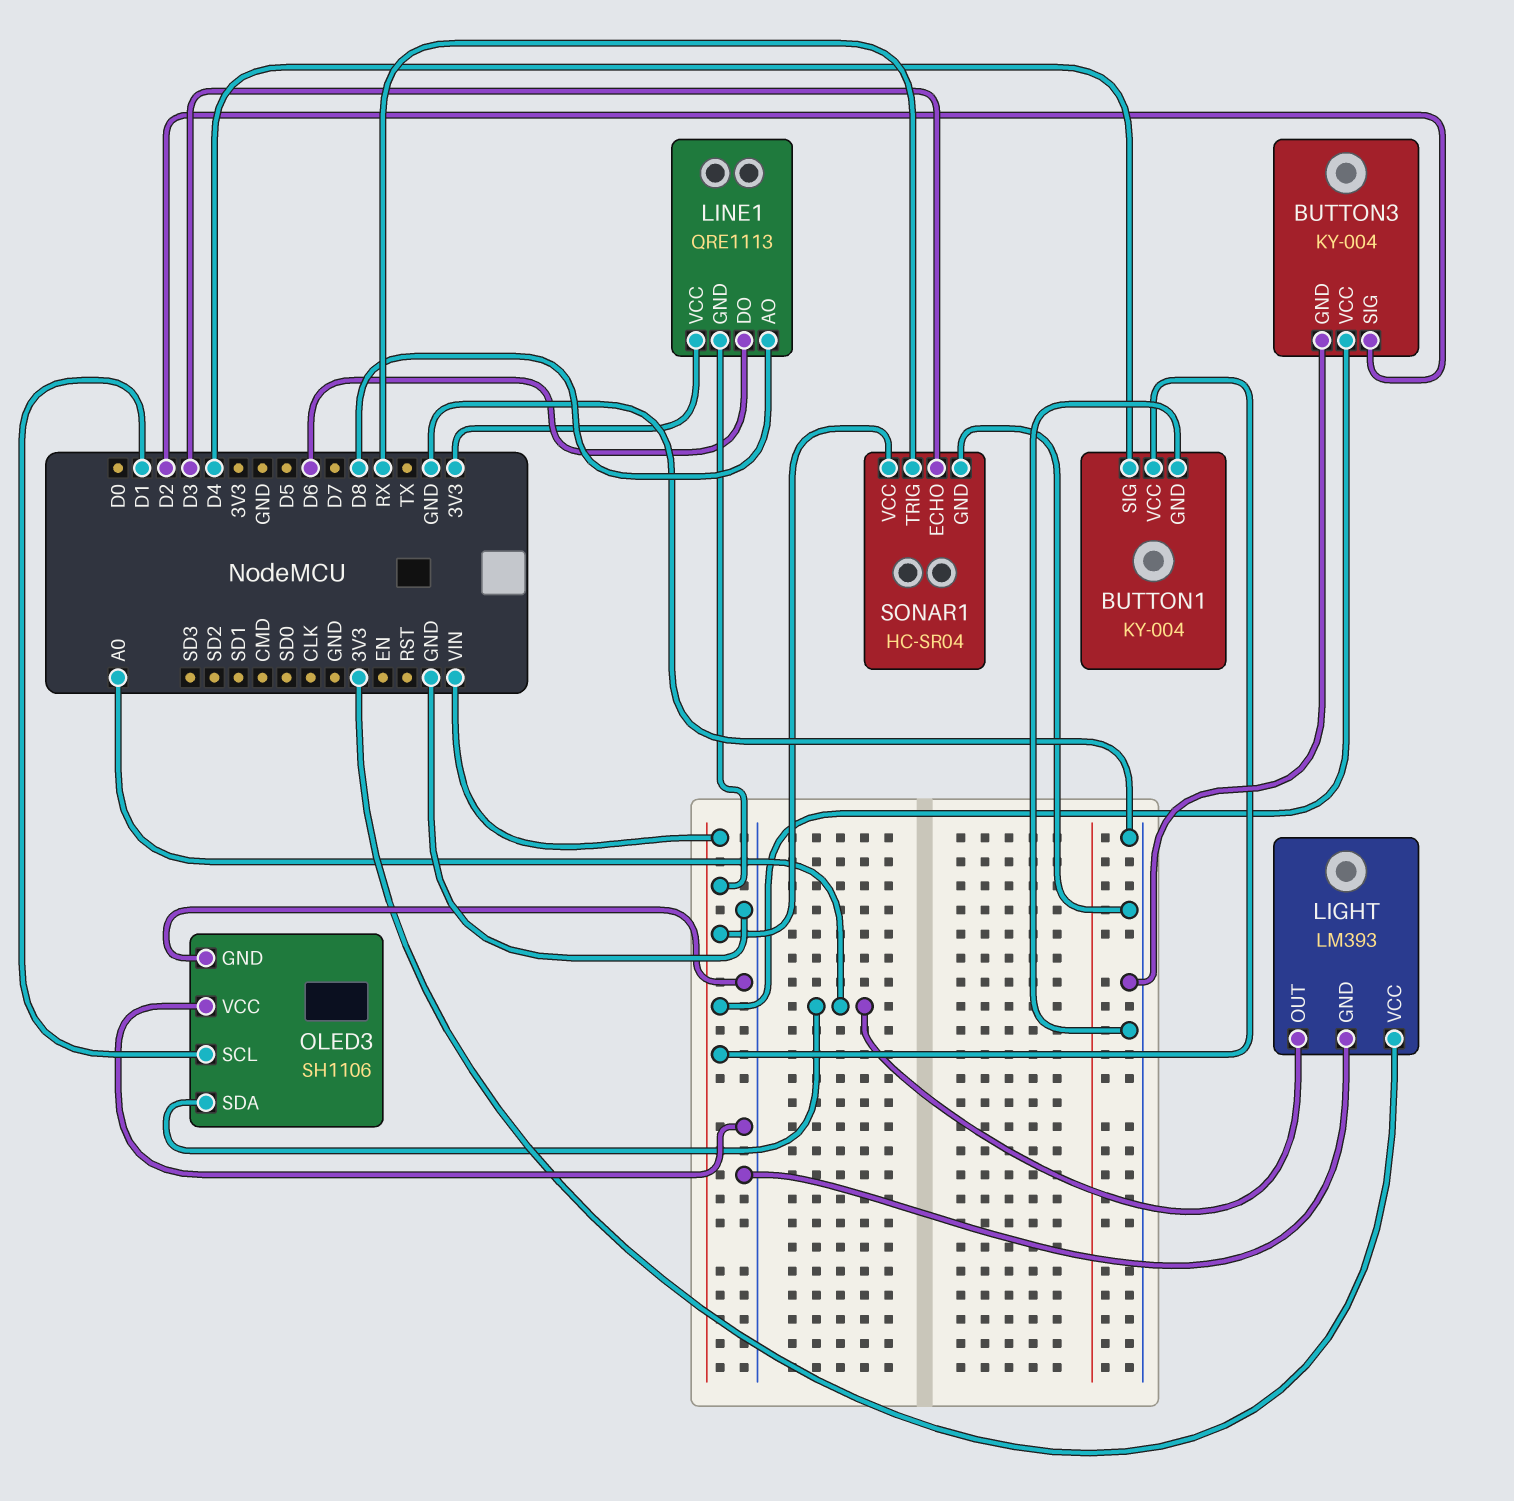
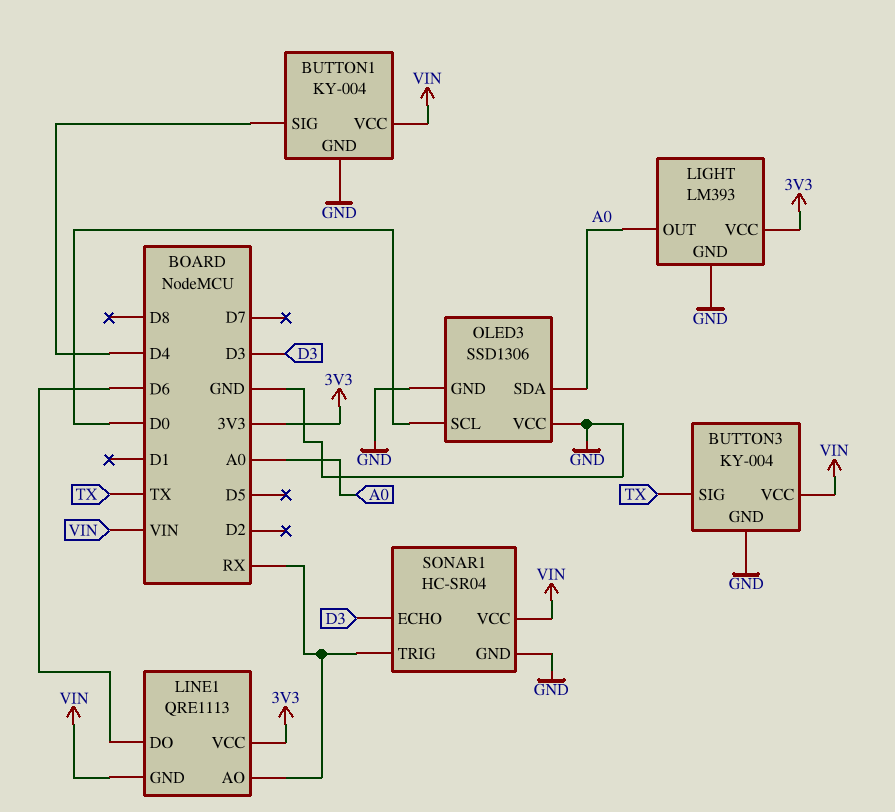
BUTTON3 pin SIG: D2 -> TX
LINE1 pin AO: D8 -> RX
OLED3: SH1106 -> SSD1306
OLED3 pin SCL: D1 -> D0

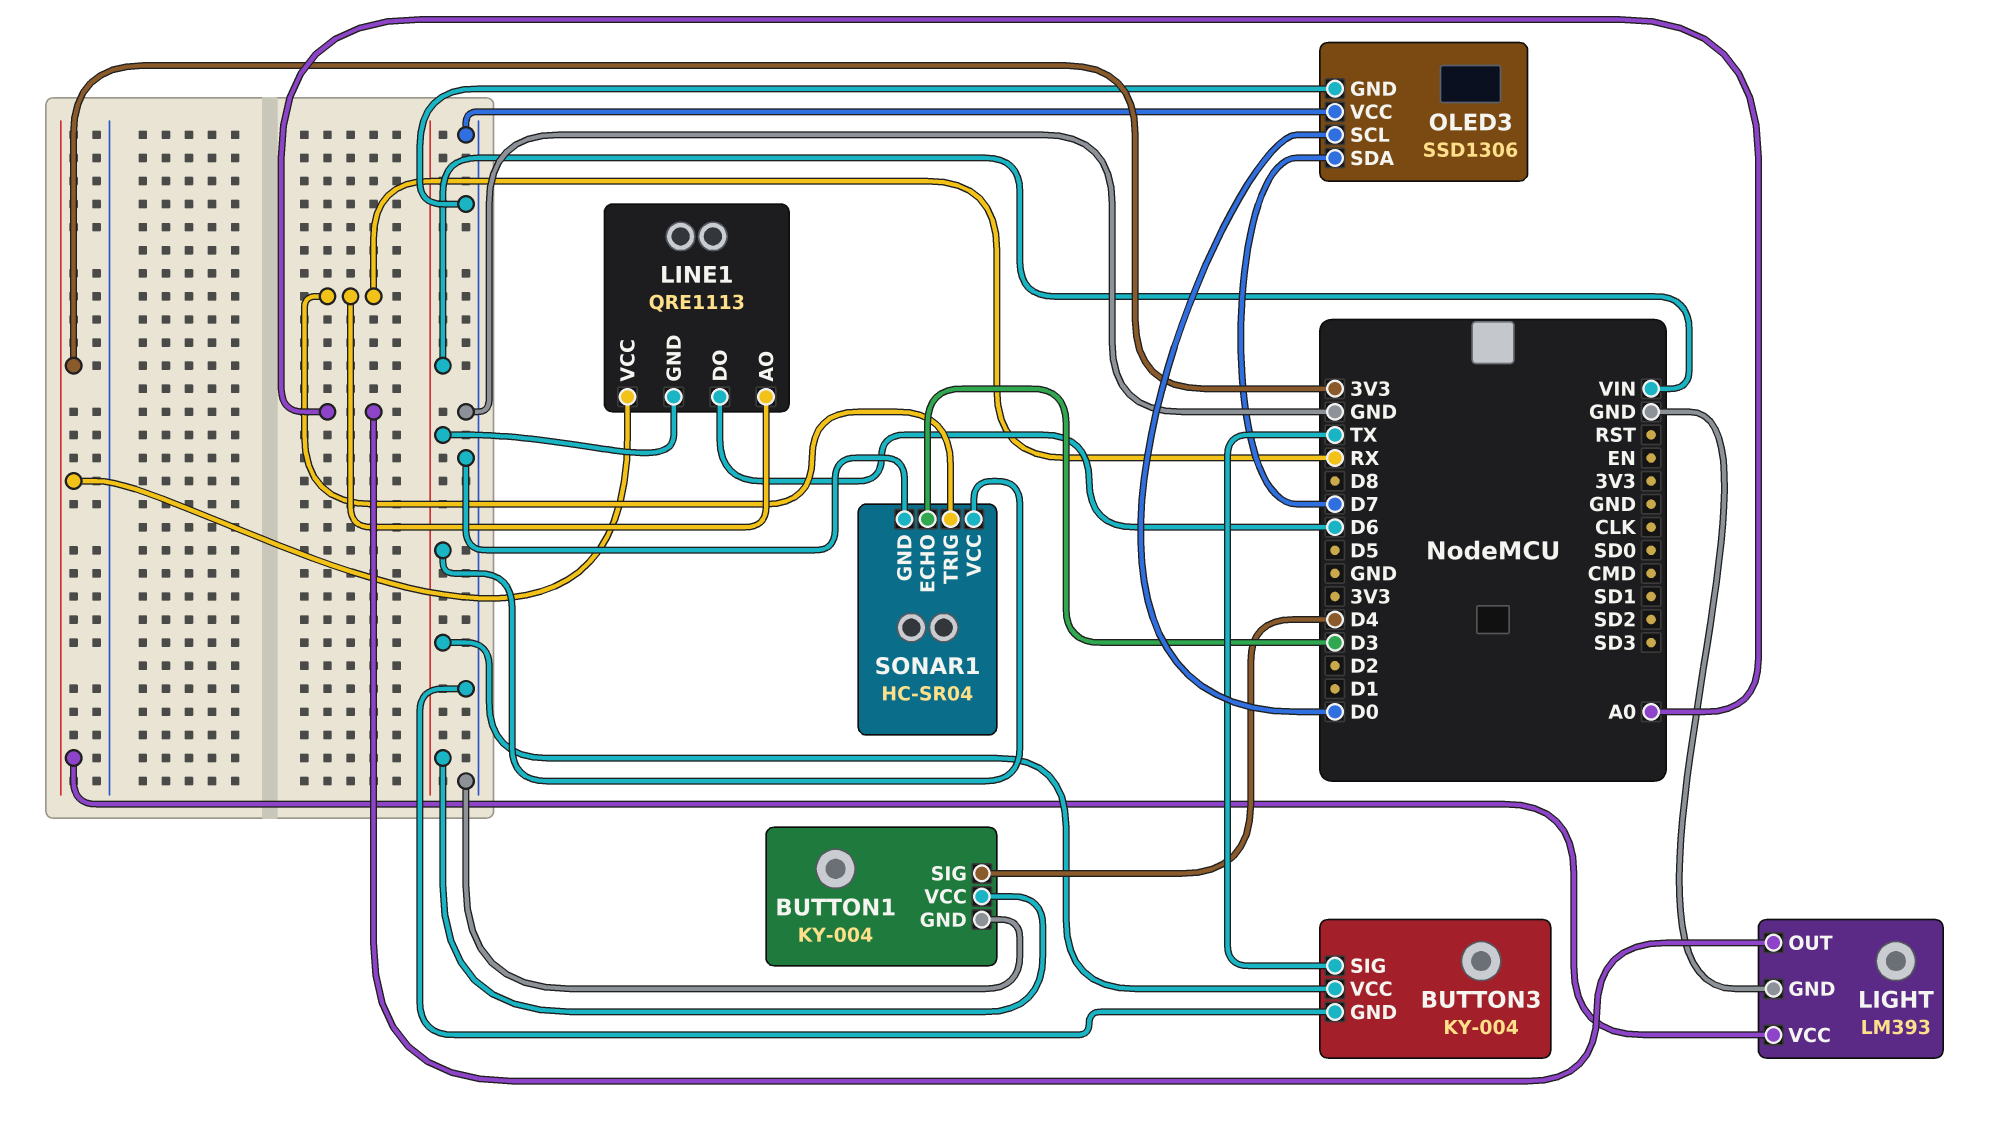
OLED3 pin SDA: A0 -> D7

